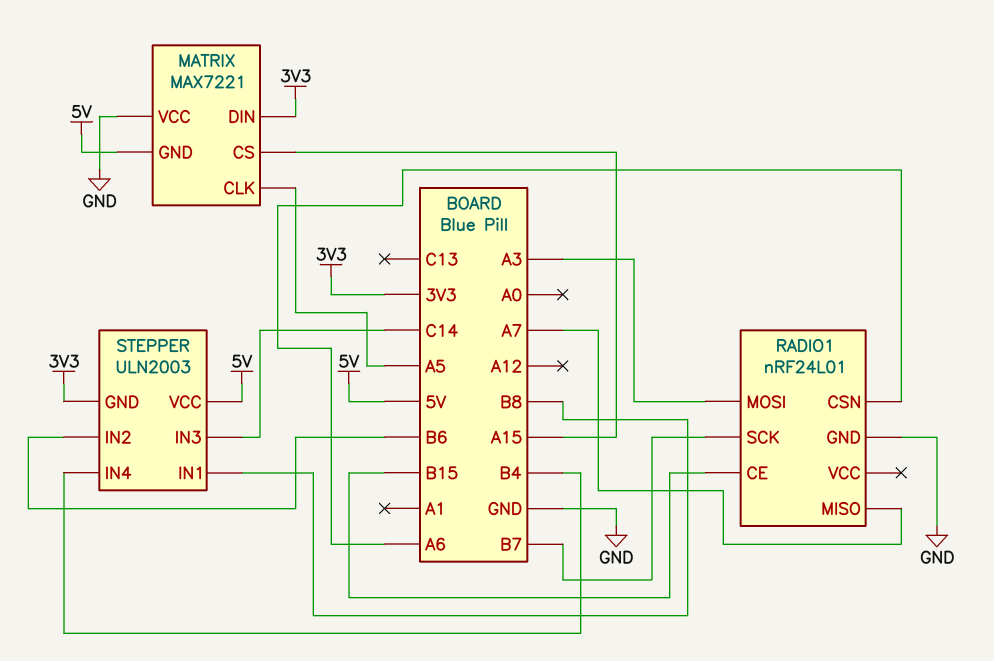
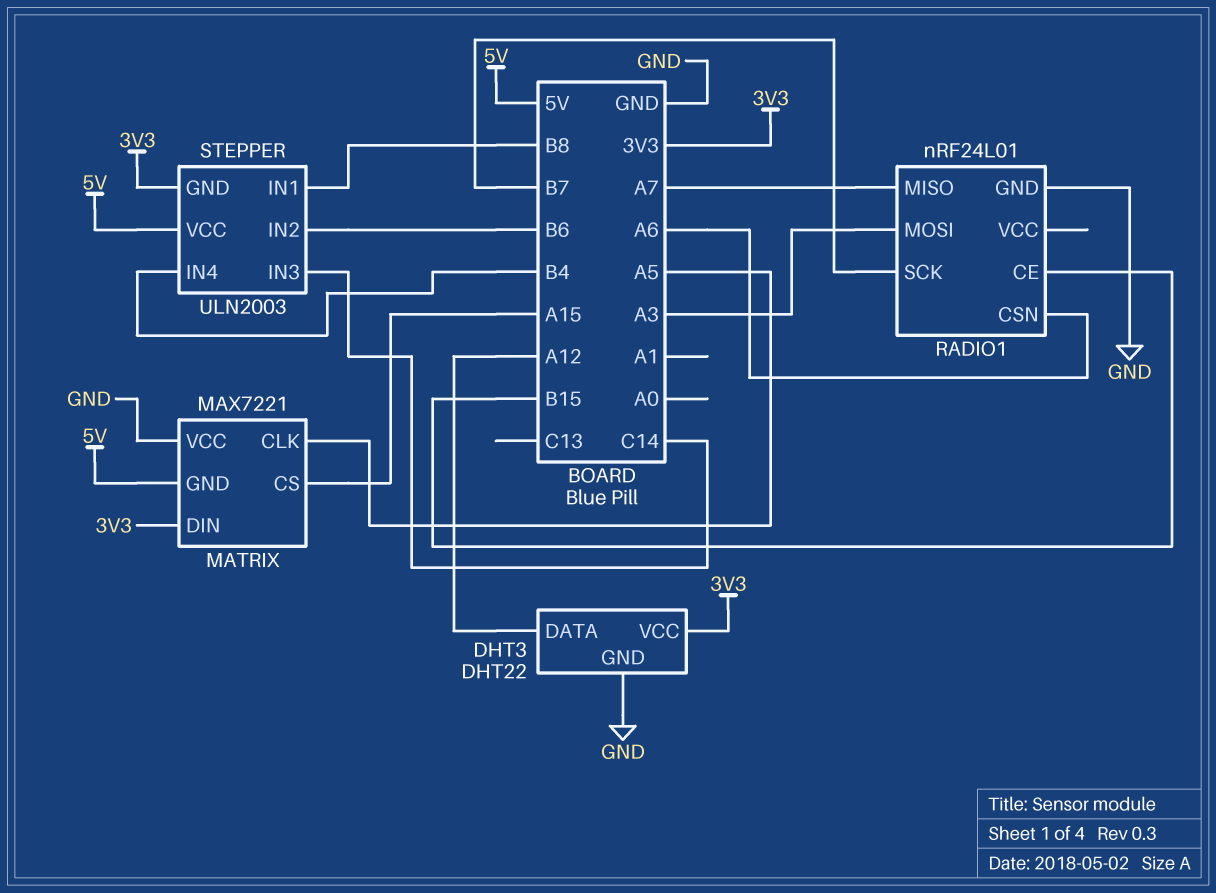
DHT3: none -> DHT22
DHT3 pin DATA: none -> A12
DHT3 pin GND: none -> GND
DHT3 pin VCC: none -> 3V3

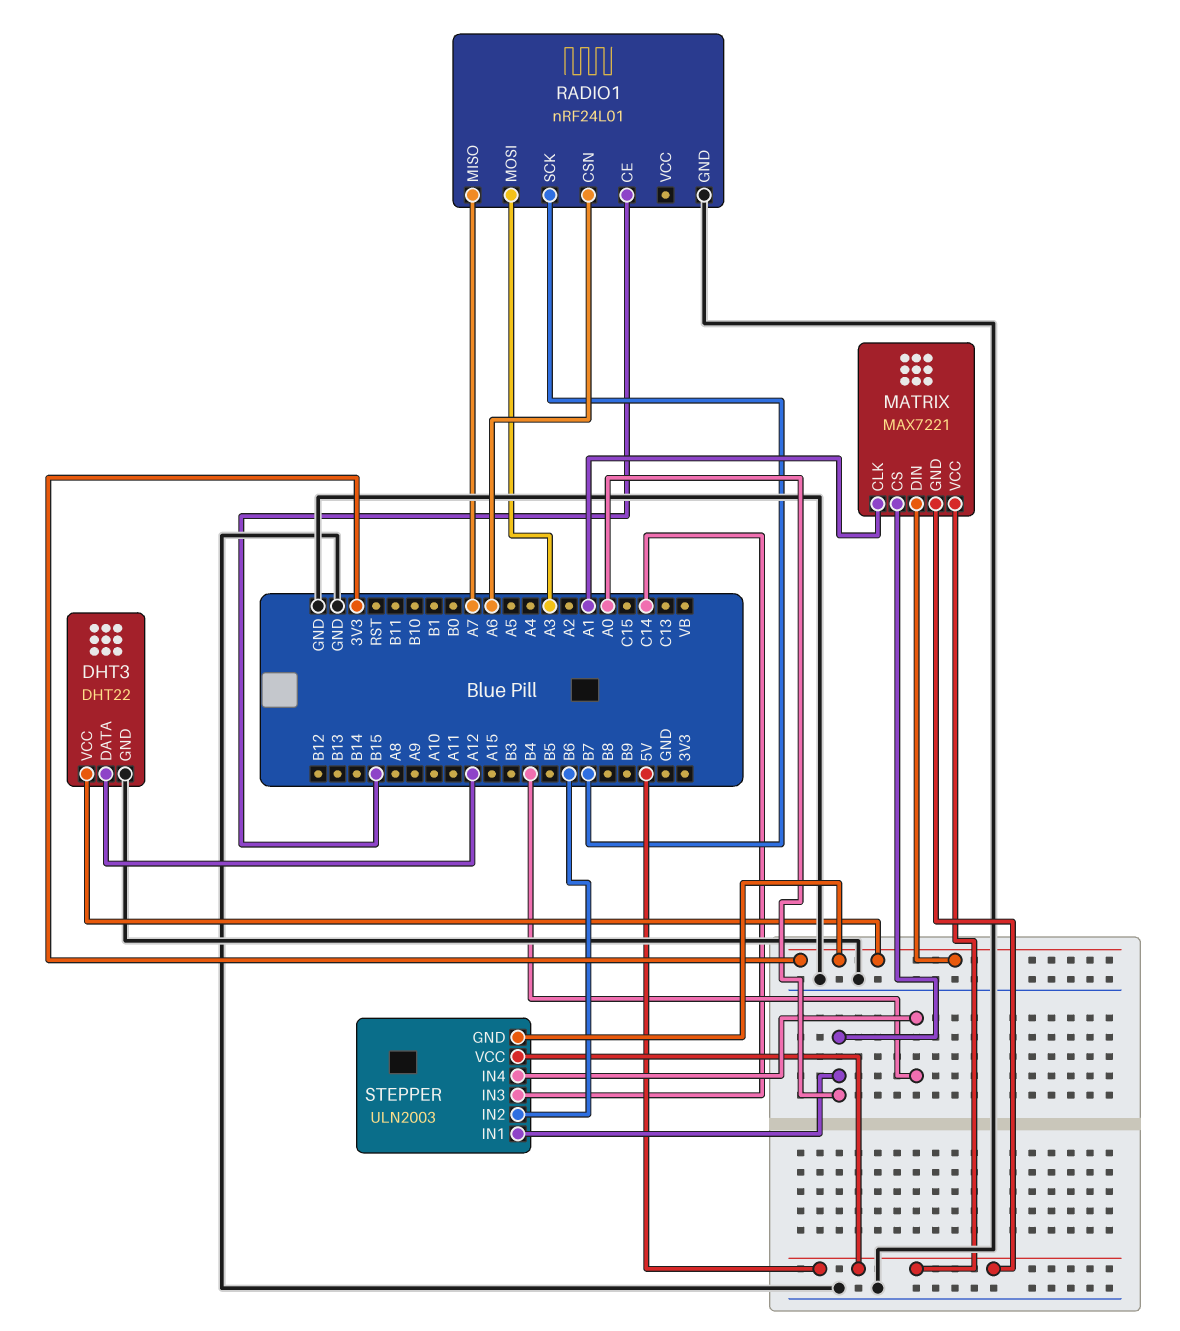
MATRIX pin CLK: A5 -> A1
MATRIX pin CS: A15 -> A0
MATRIX pin VCC: GND -> 5V
STEPPER pin IN1: B8 -> A0

